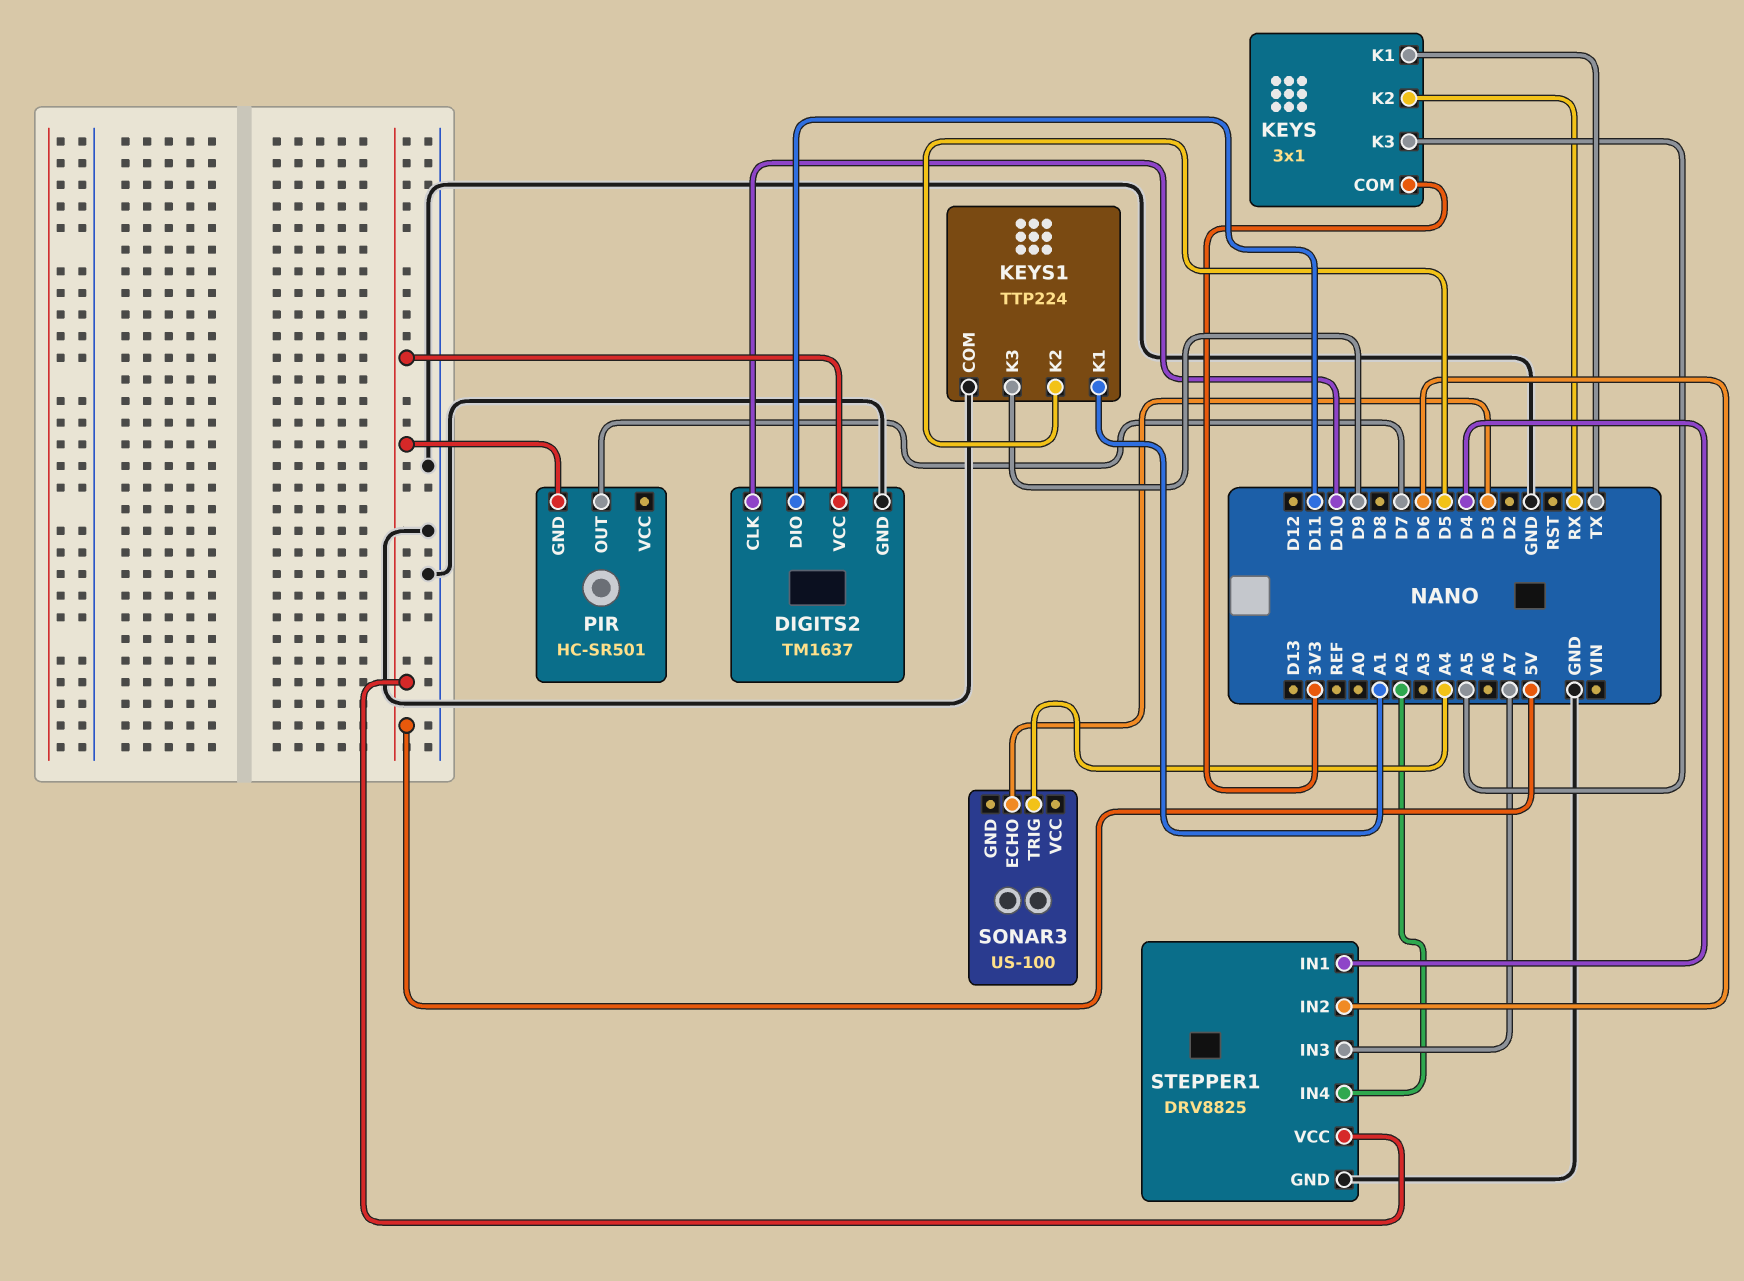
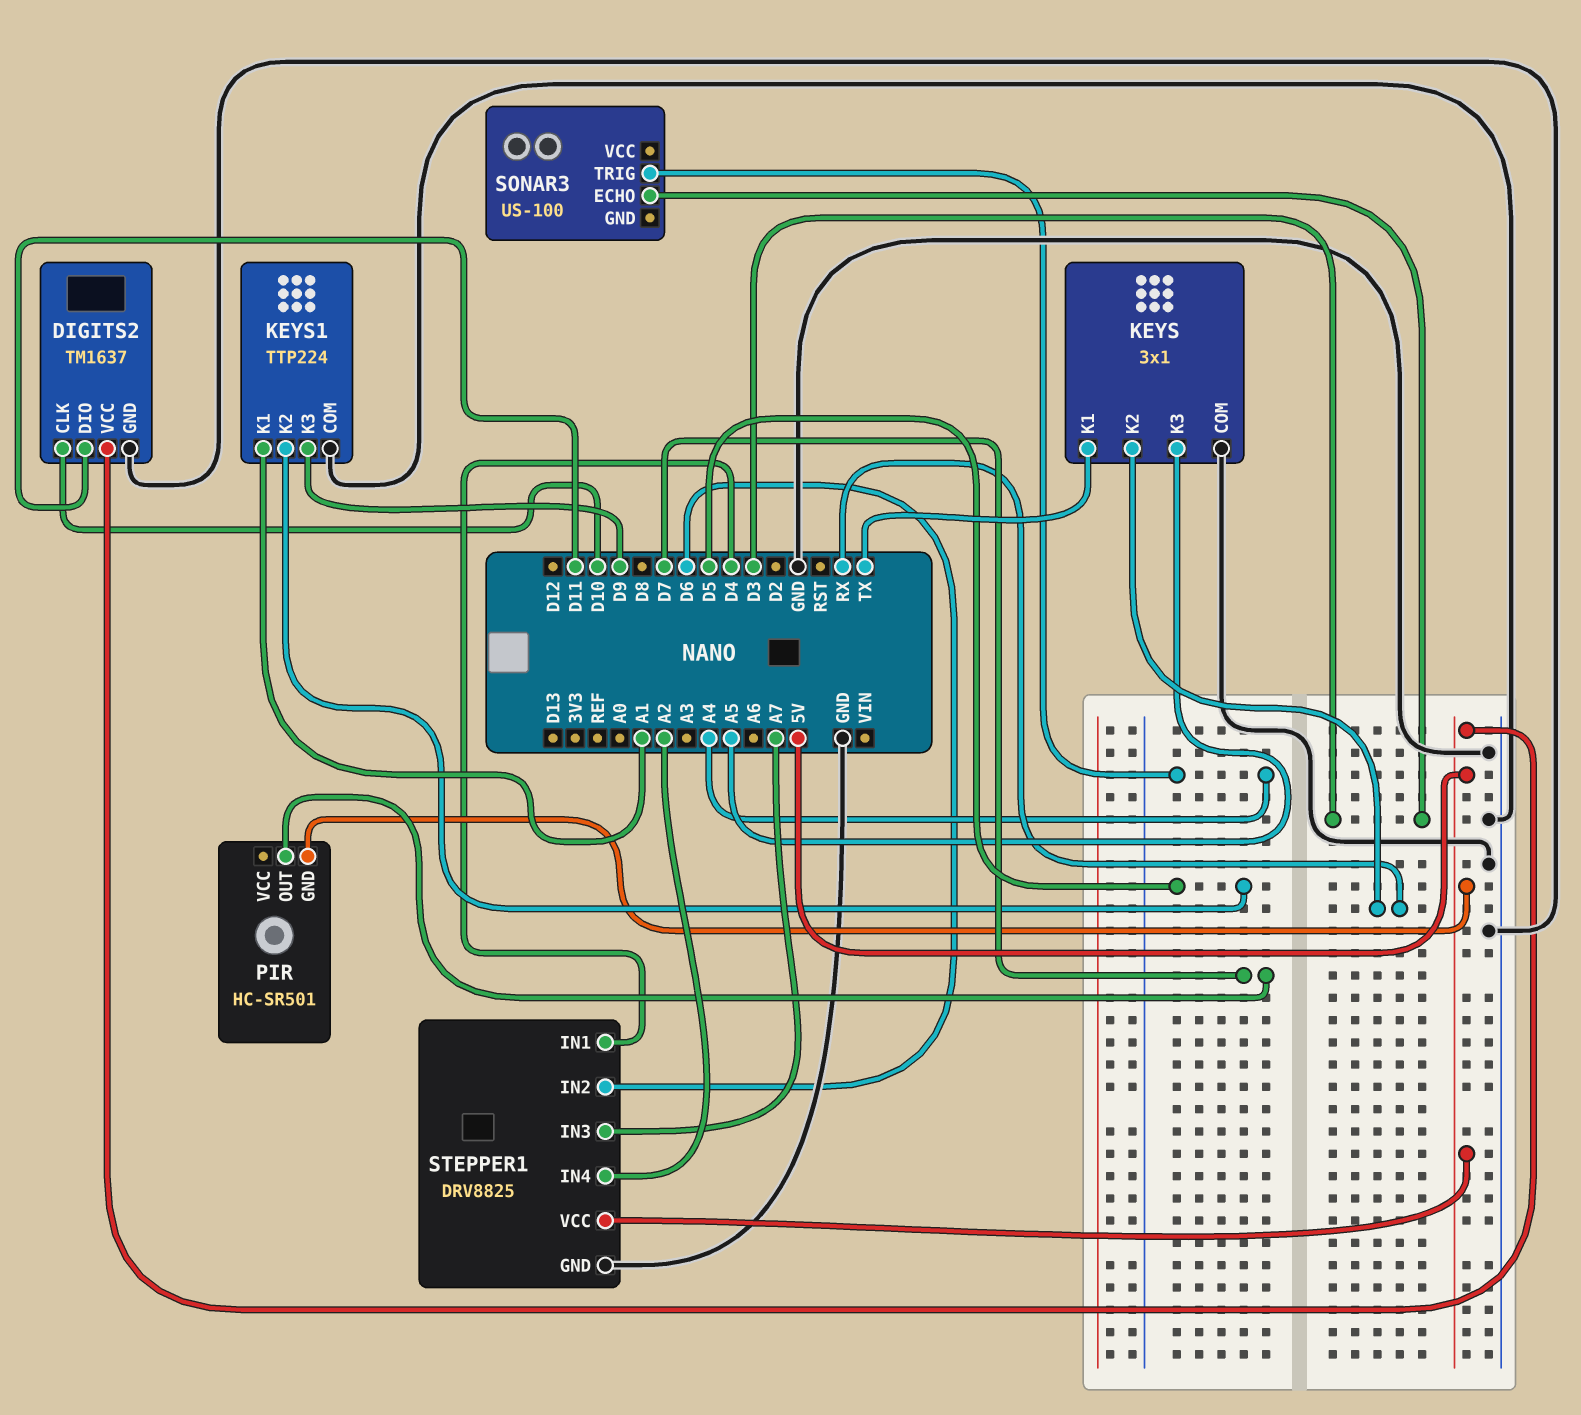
KEYS pin COM: 3V3 -> GND

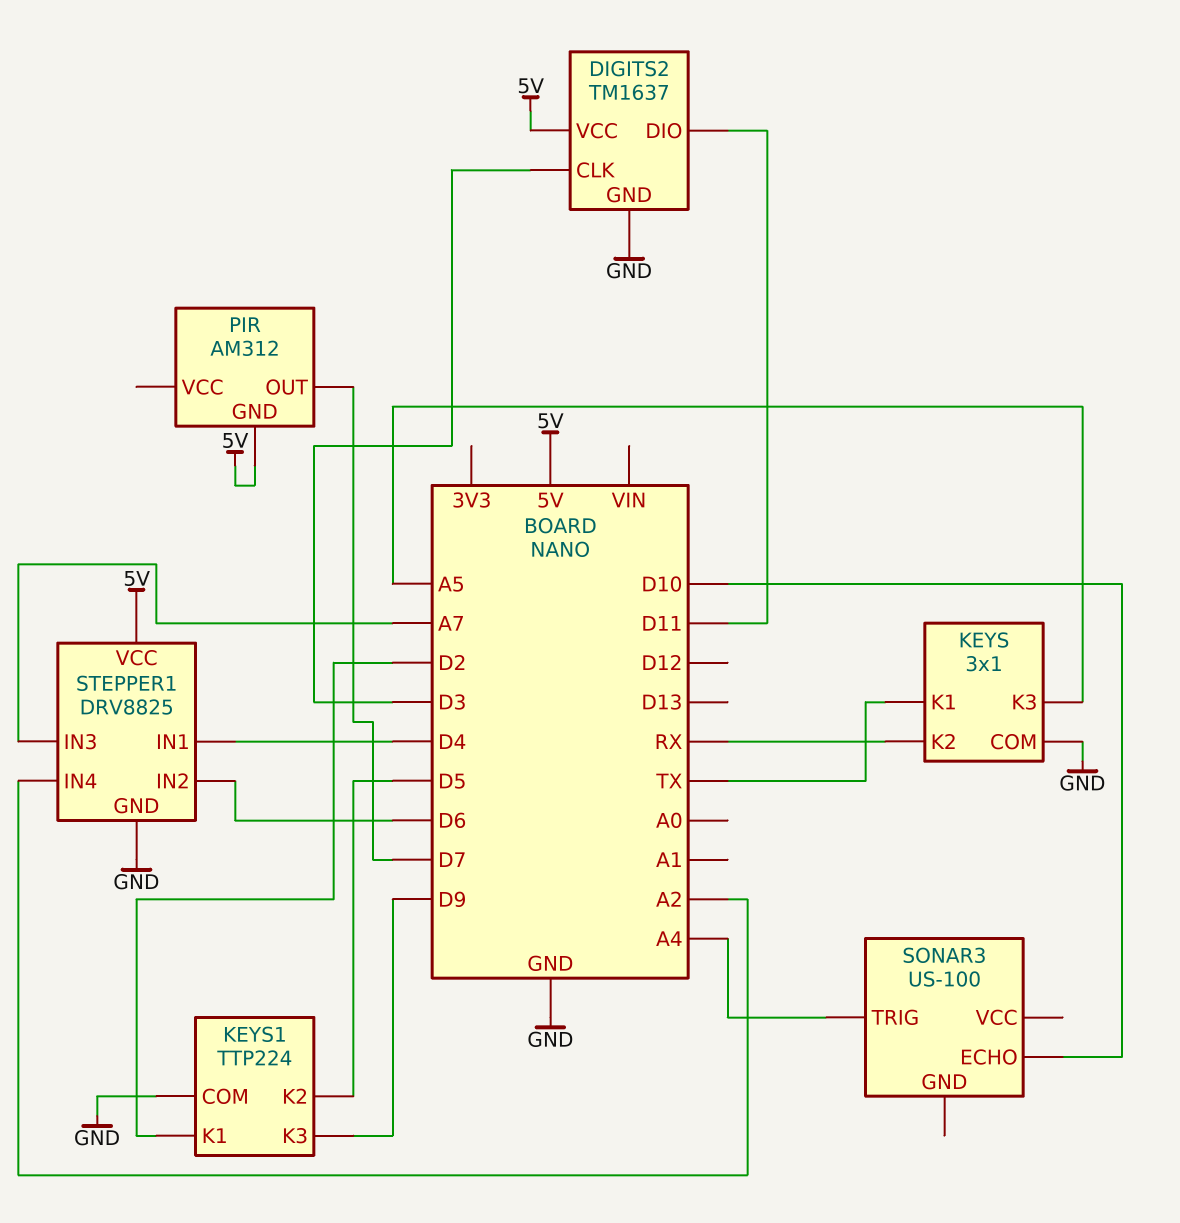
DIGITS2 pin CLK: D10 -> D3
KEYS1 pin K1: A1 -> D2
PIR: HC-SR501 -> AM312
SONAR3 pin ECHO: D3 -> D10

